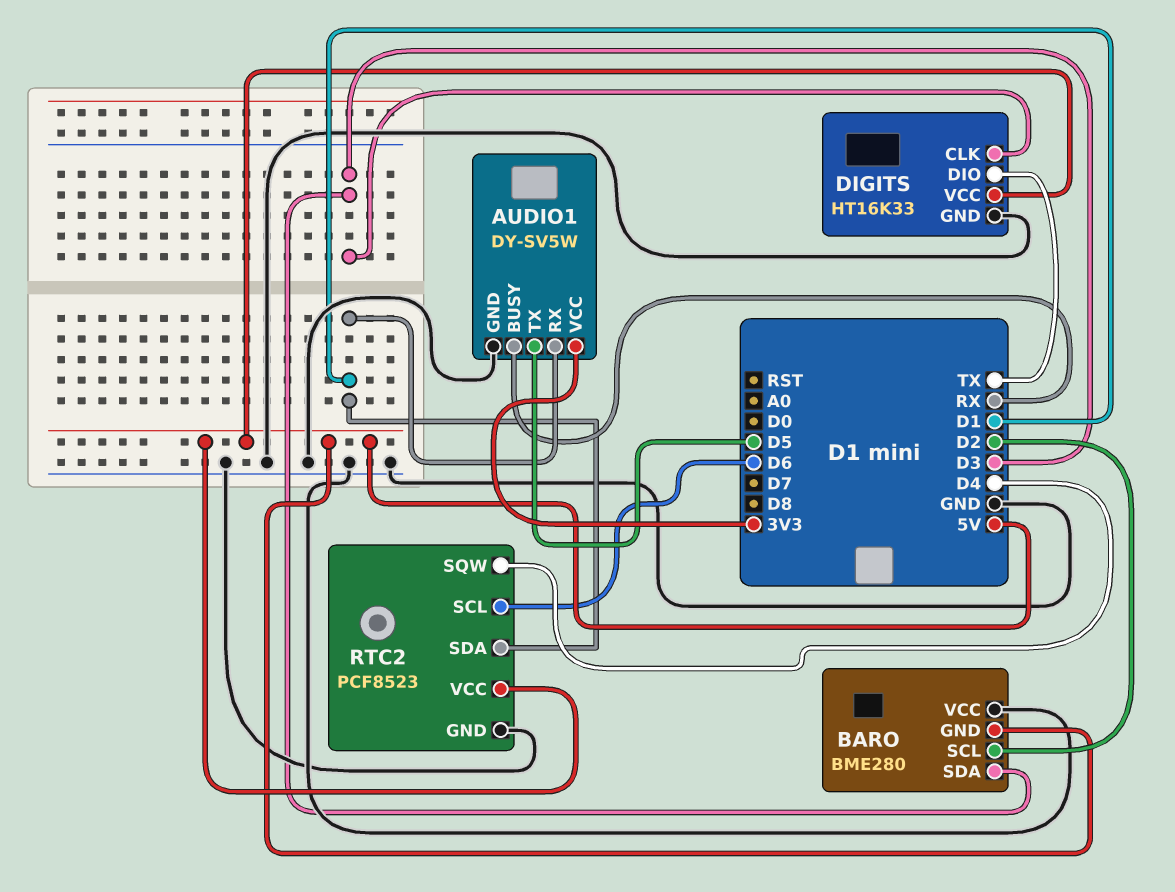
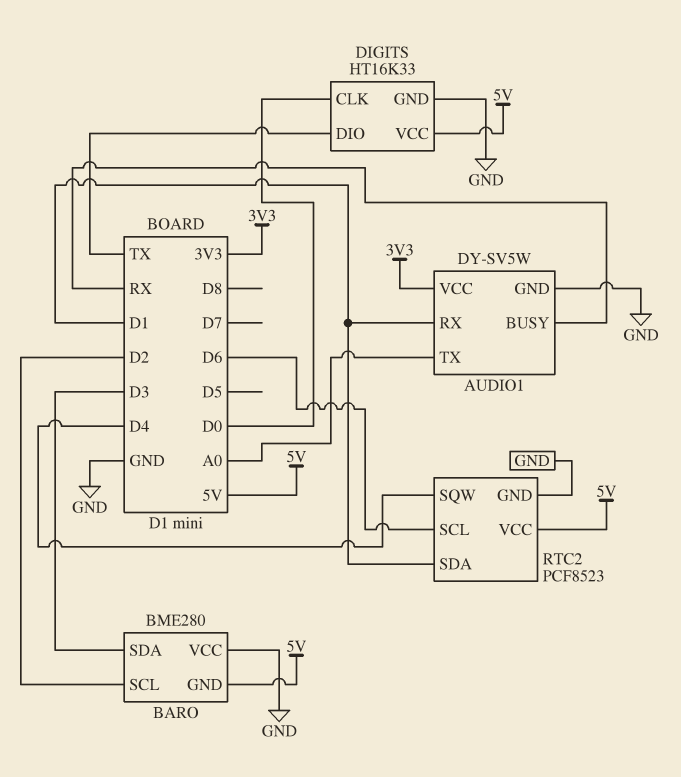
AUDIO1 pin TX: D5 -> A0
DIGITS pin CLK: D3 -> D0

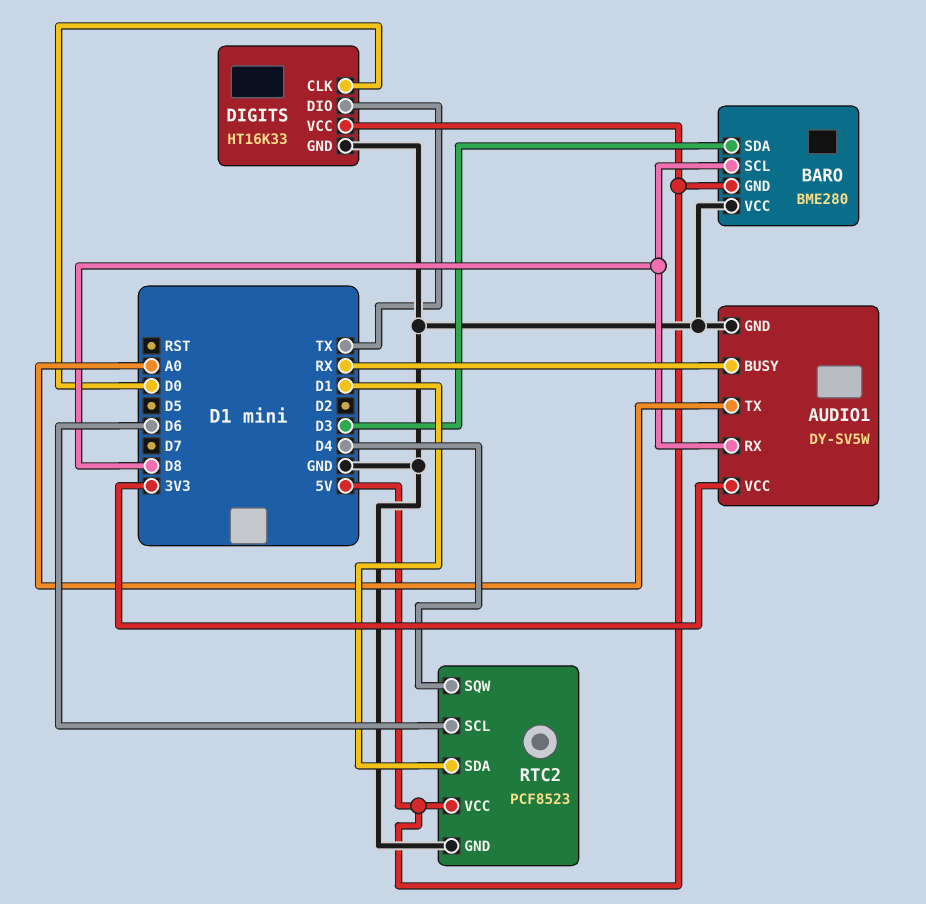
AUDIO1 pin RX: D1 -> D8
BARO pin SCL: D2 -> D8

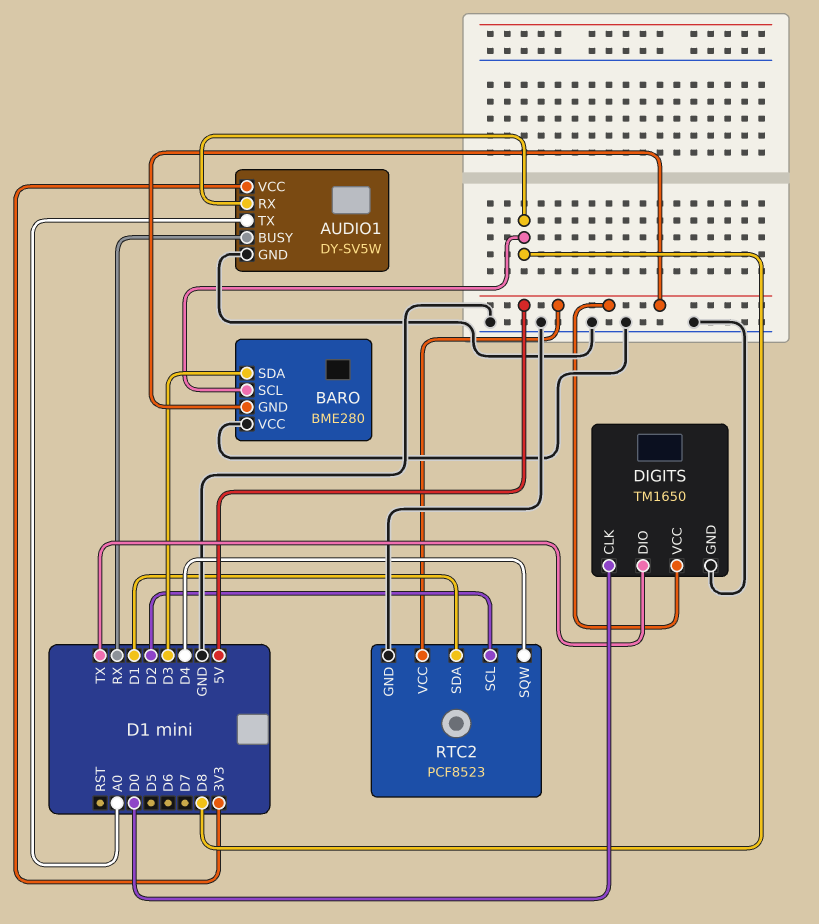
DIGITS: HT16K33 -> TM1650
RTC2 pin SCL: D6 -> D2

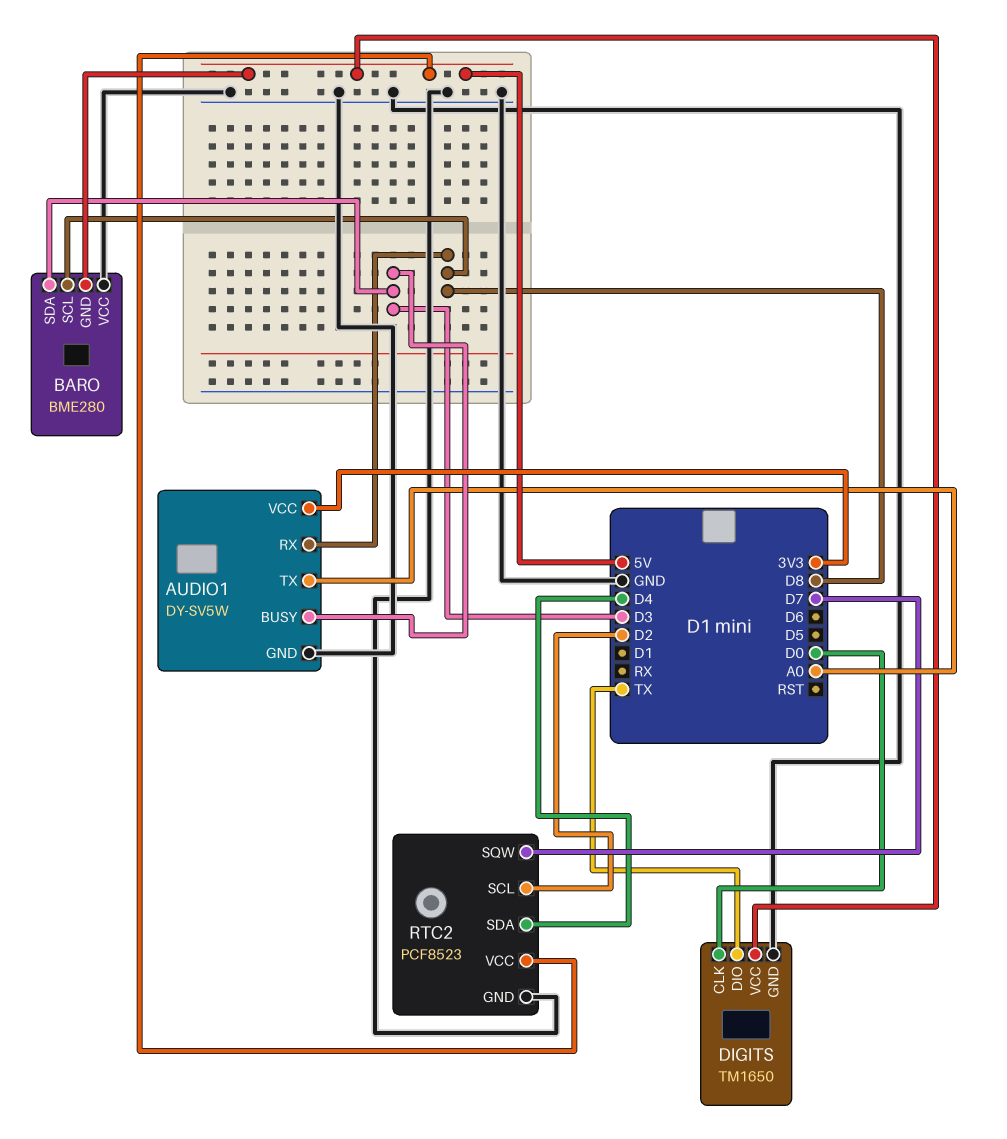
AUDIO1 pin BUSY: RX -> D3
RTC2 pin SDA: D1 -> D4
RTC2 pin SQW: D4 -> D7

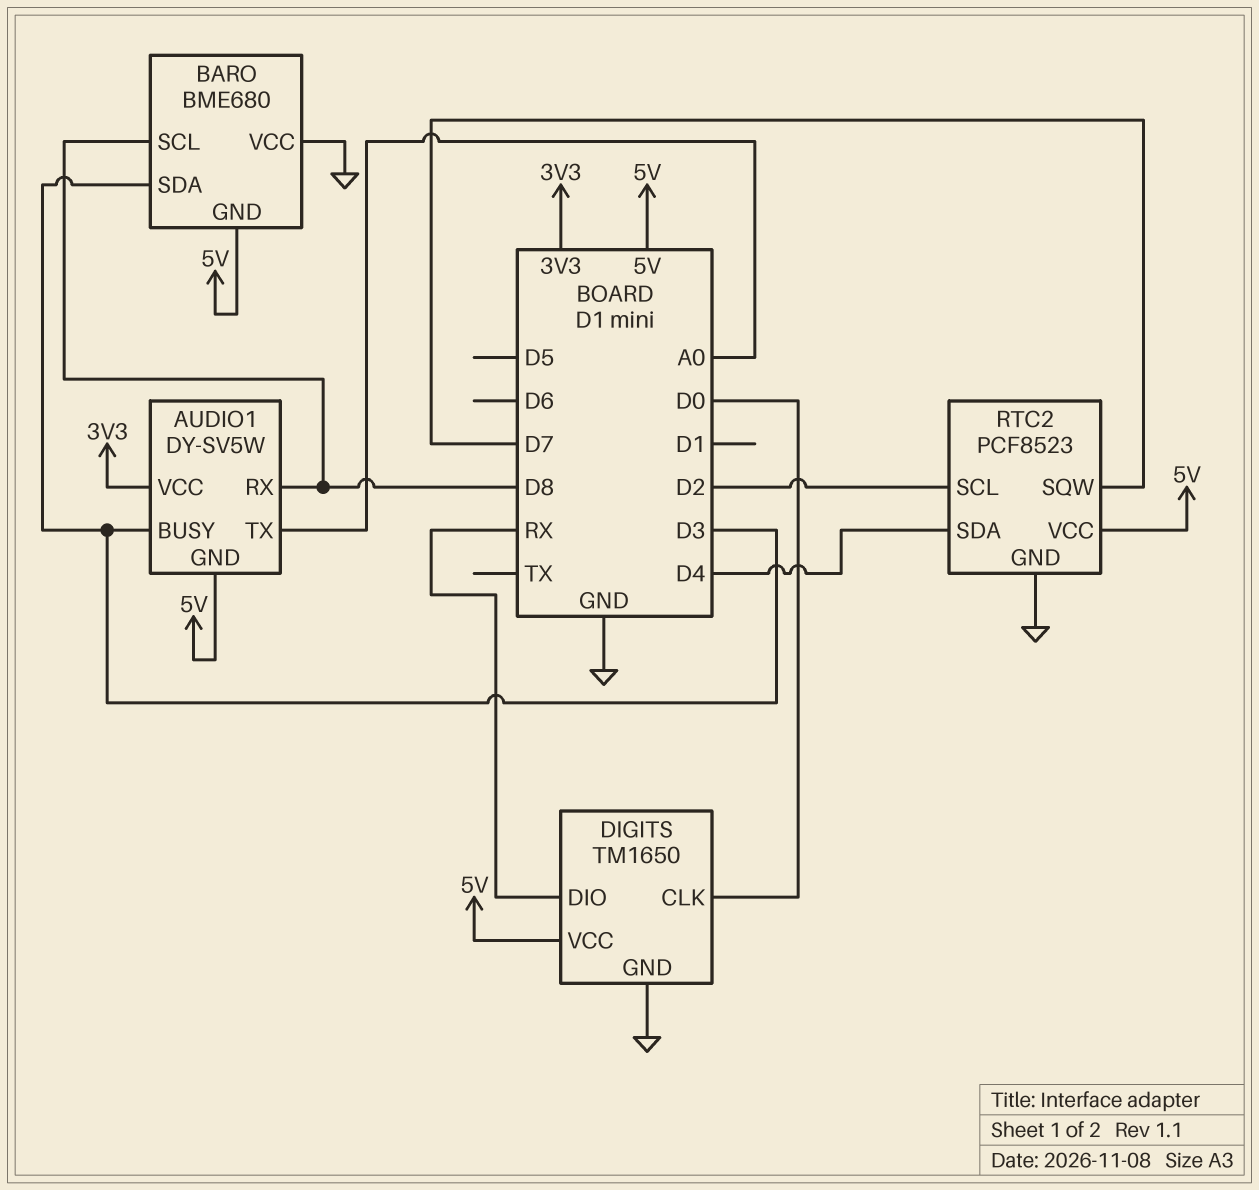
AUDIO1 pin GND: GND -> 5V
BARO: BME280 -> BME680
DIGITS pin DIO: TX -> RX

